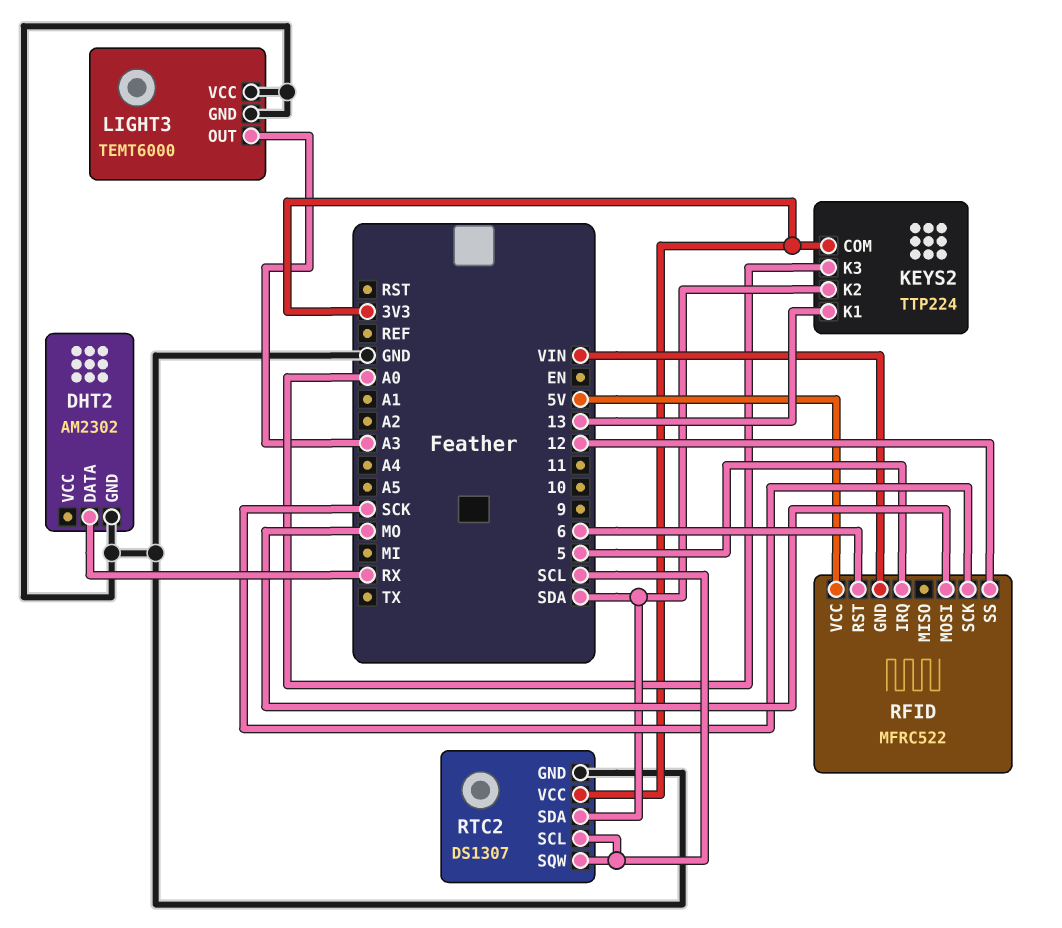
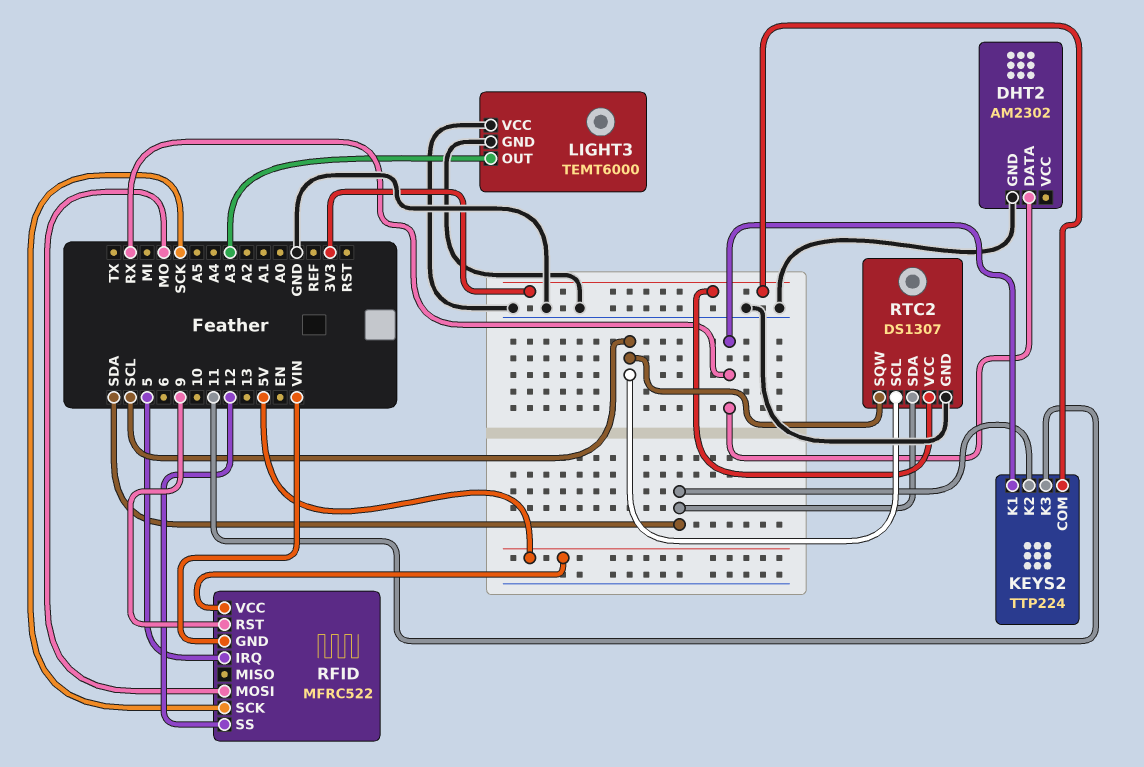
KEYS2 pin K1: 13 -> RX
KEYS2 pin K3: A0 -> 11
RFID pin RST: 6 -> 9

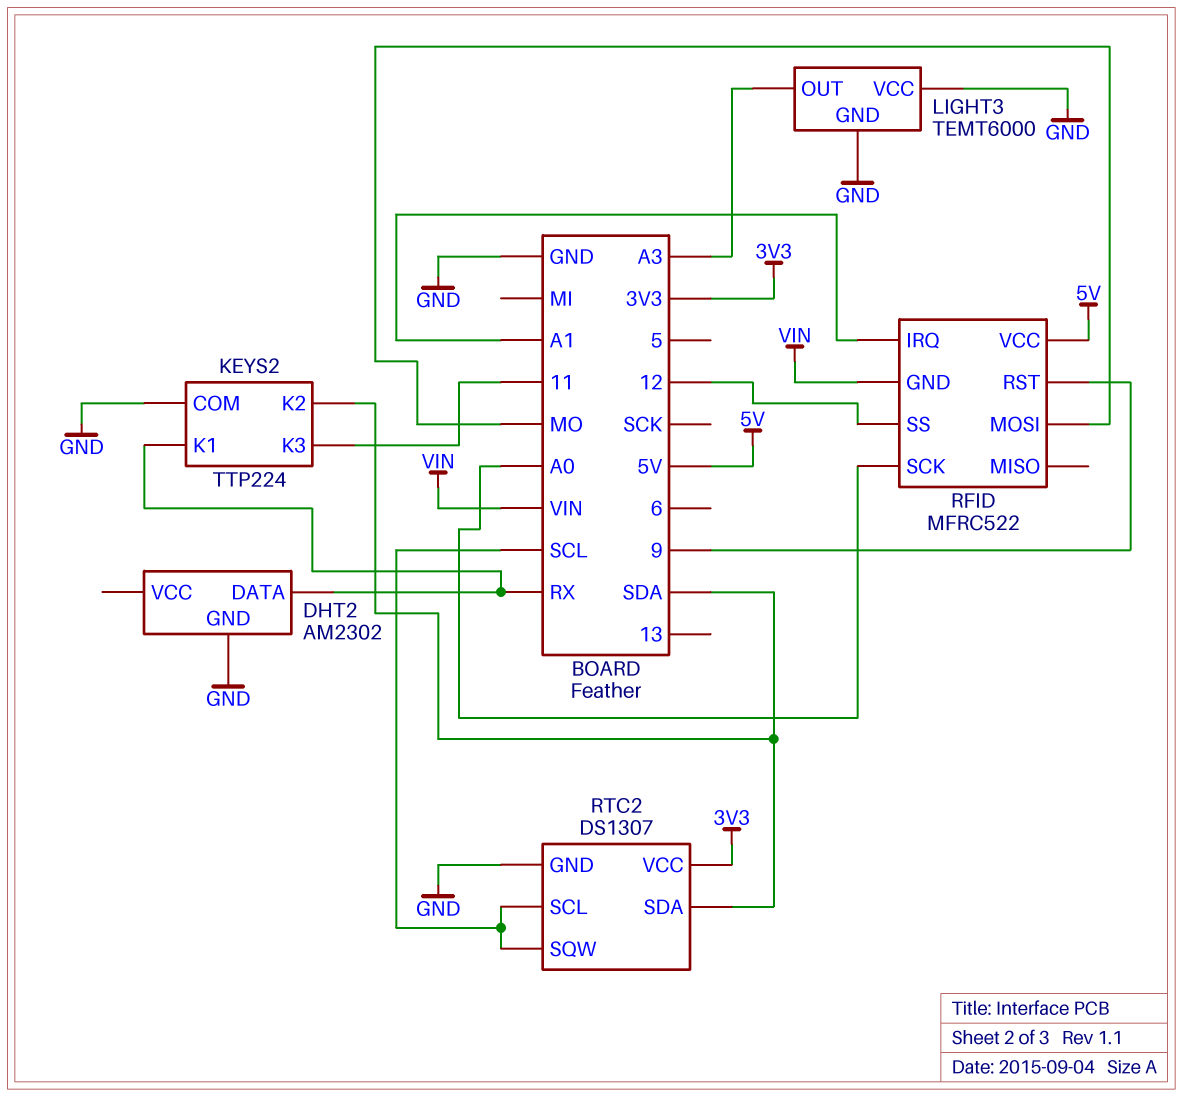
KEYS2 pin COM: 3V3 -> GND
RFID pin IRQ: 5 -> A1
RFID pin SCK: SCK -> A0

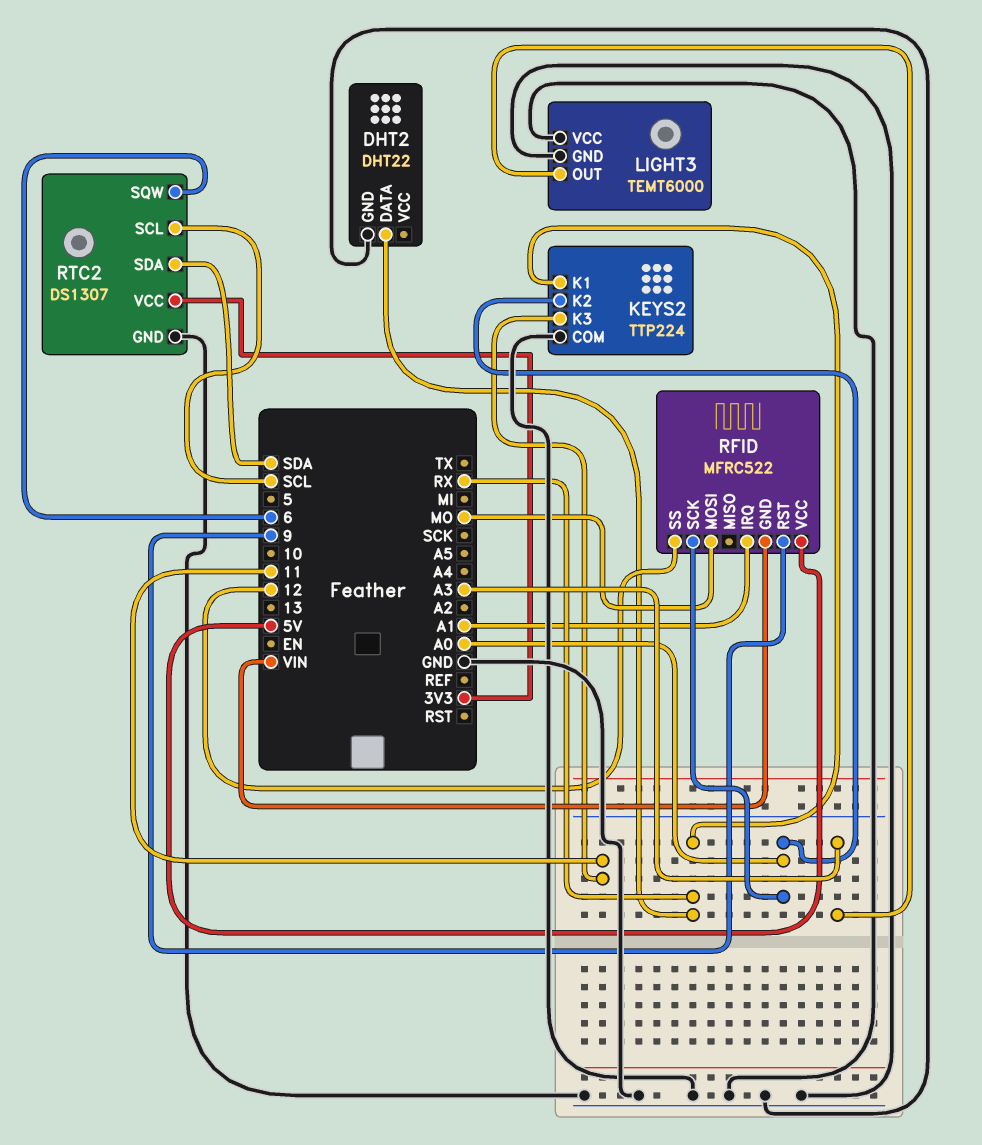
DHT2: AM2302 -> DHT22
KEYS2 pin K2: SDA -> A0
RTC2 pin SQW: SCL -> 6

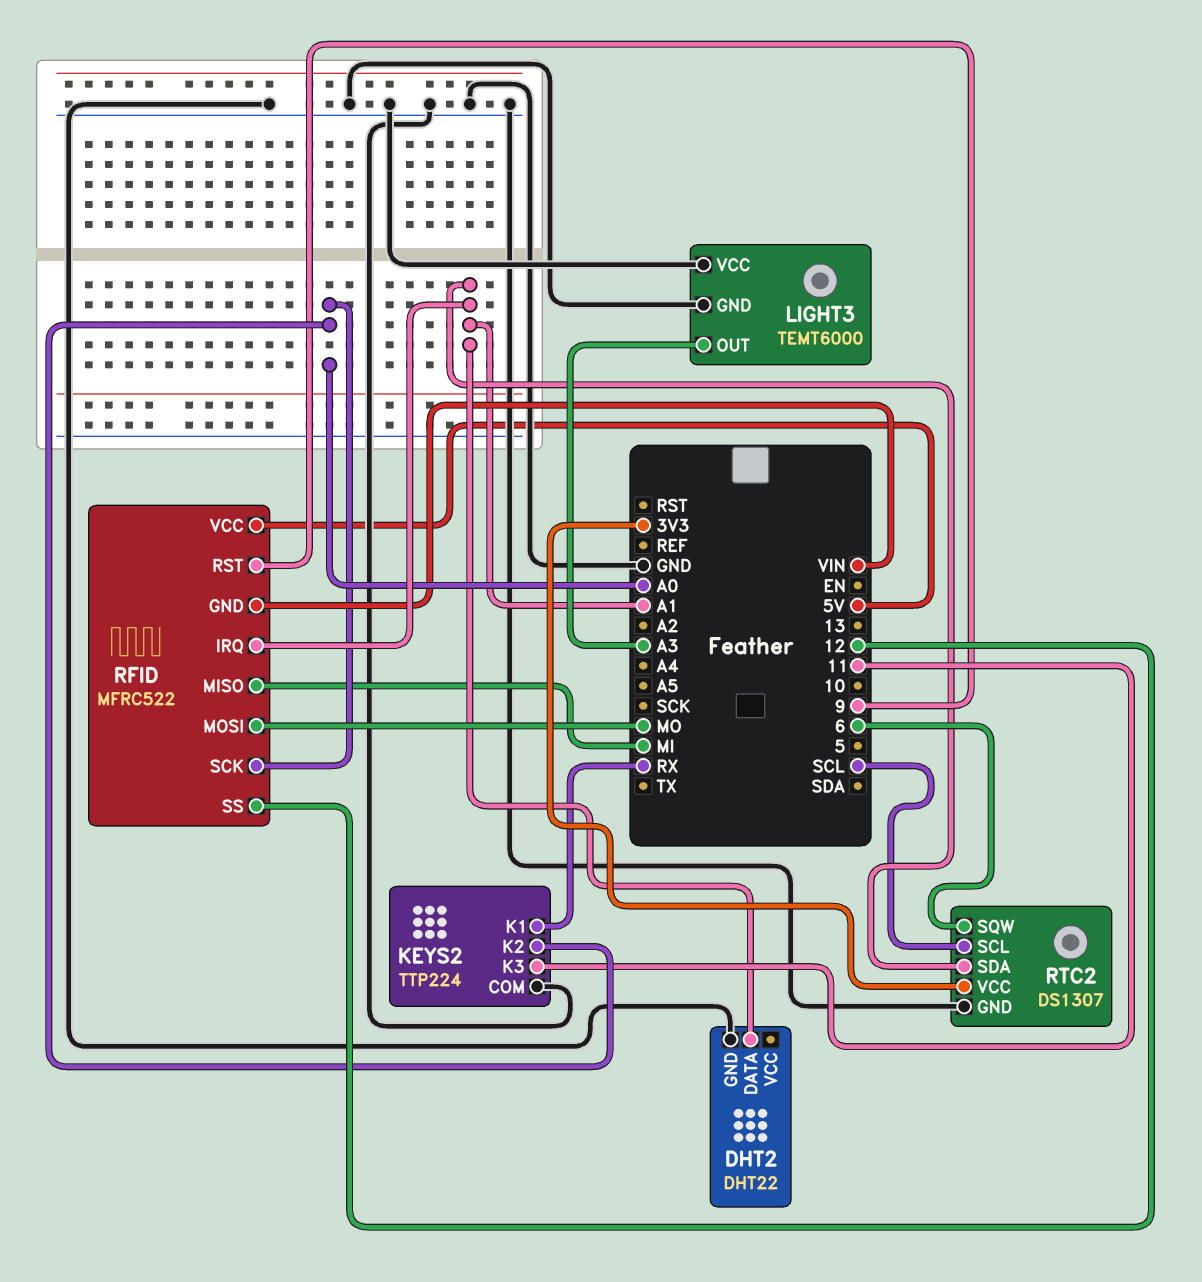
DHT2 pin DATA: RX -> A1
RFID pin MISO: none -> MI
RTC2 pin SDA: SDA -> A1

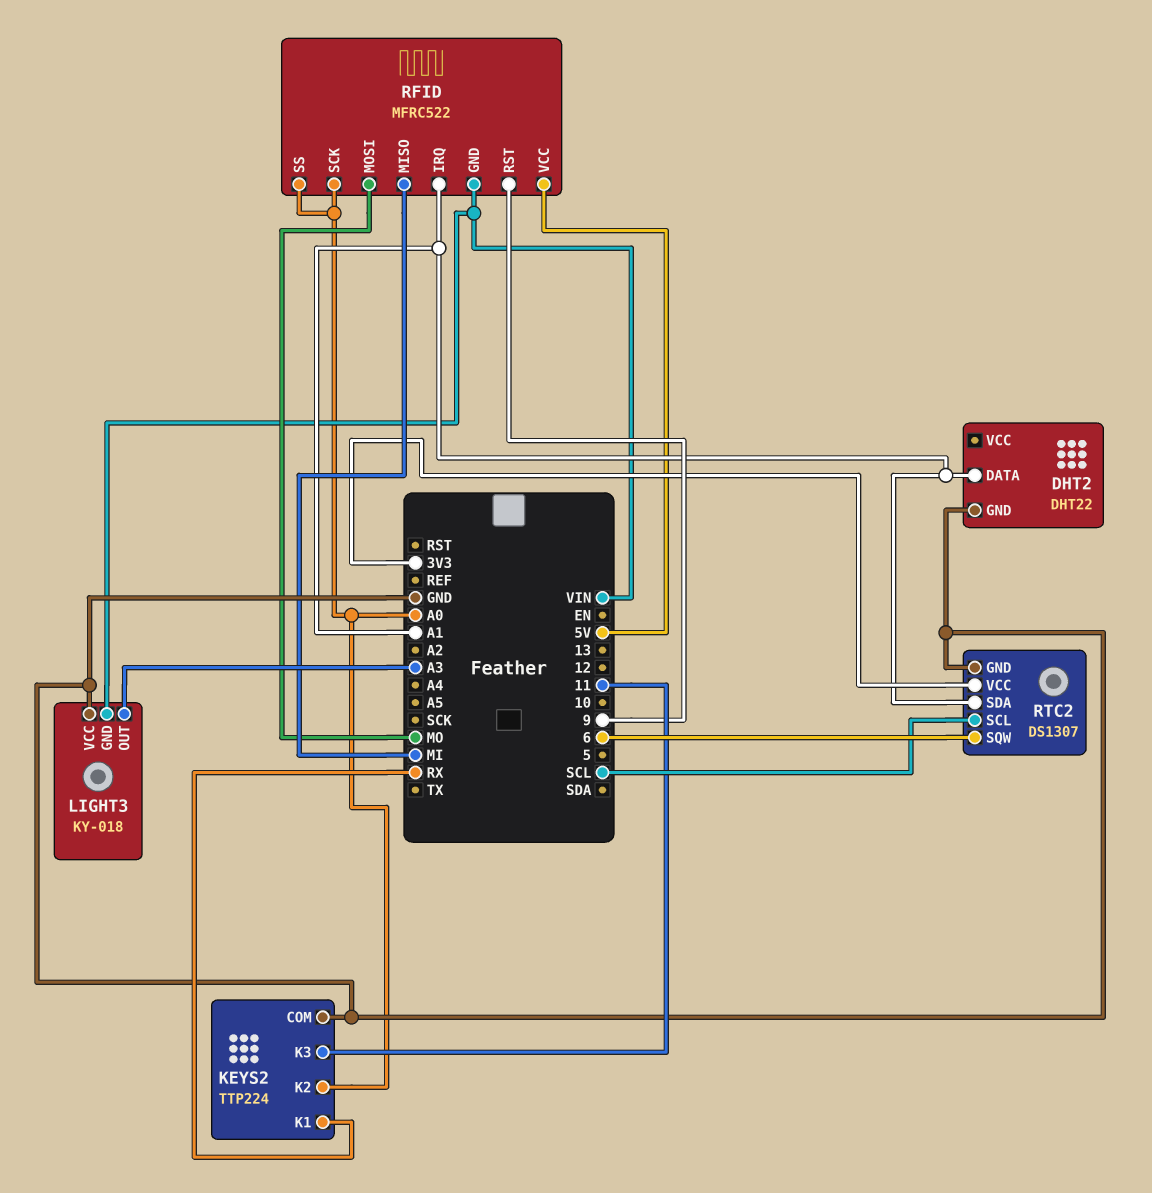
LIGHT3: TEMT6000 -> KY-018
LIGHT3 pin GND: GND -> VIN
RFID pin SS: 12 -> A0

